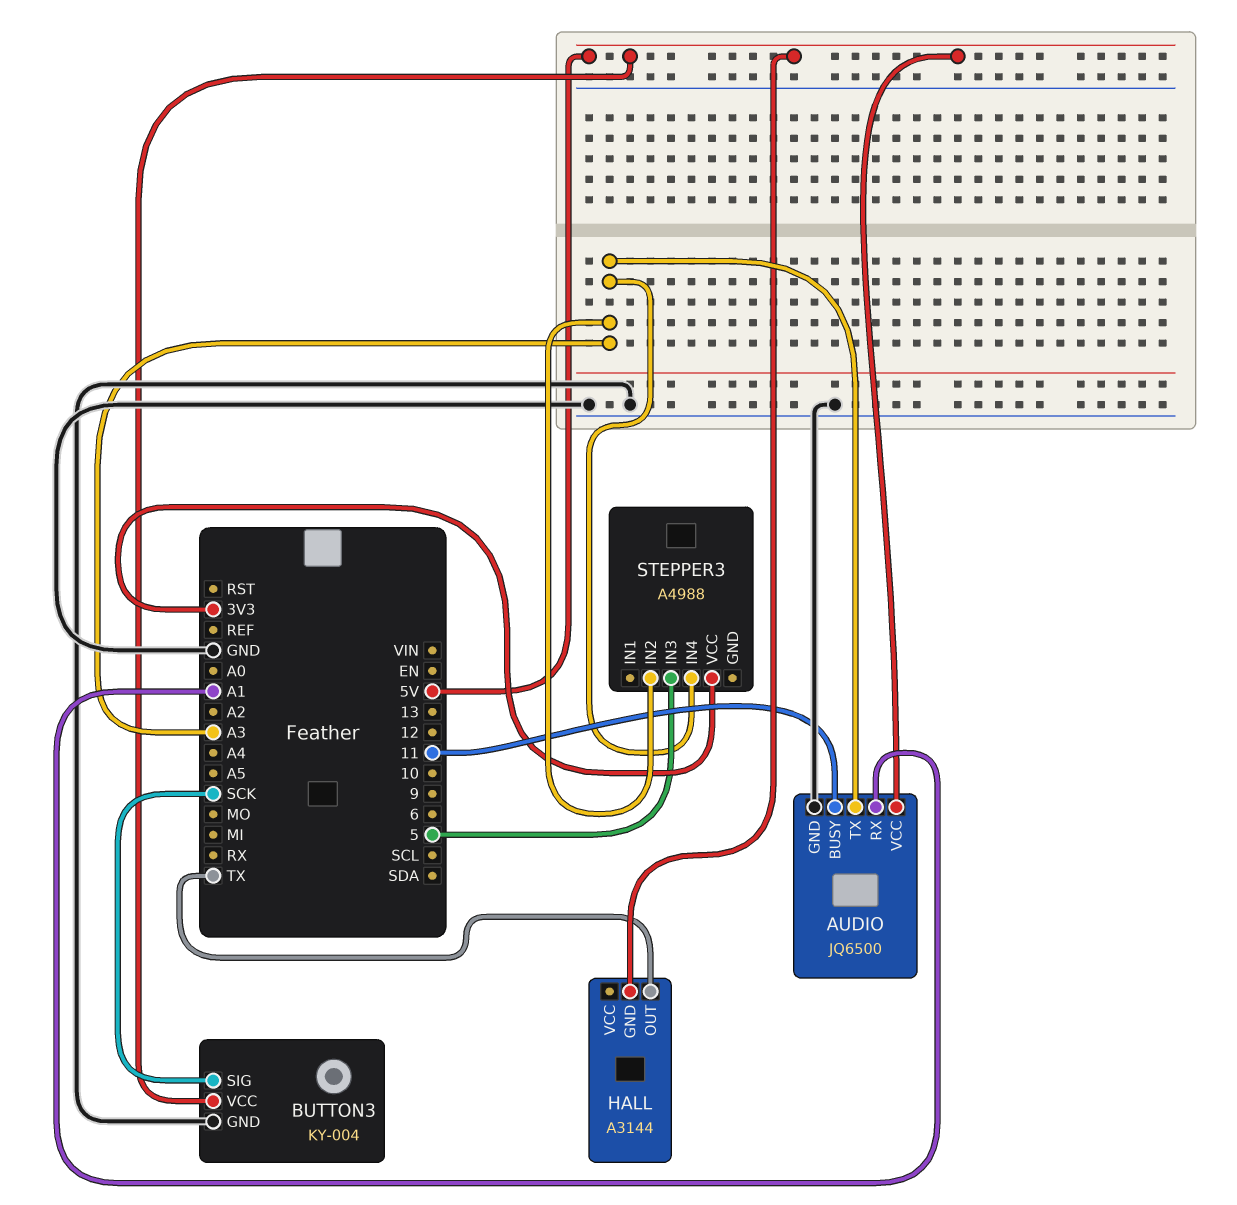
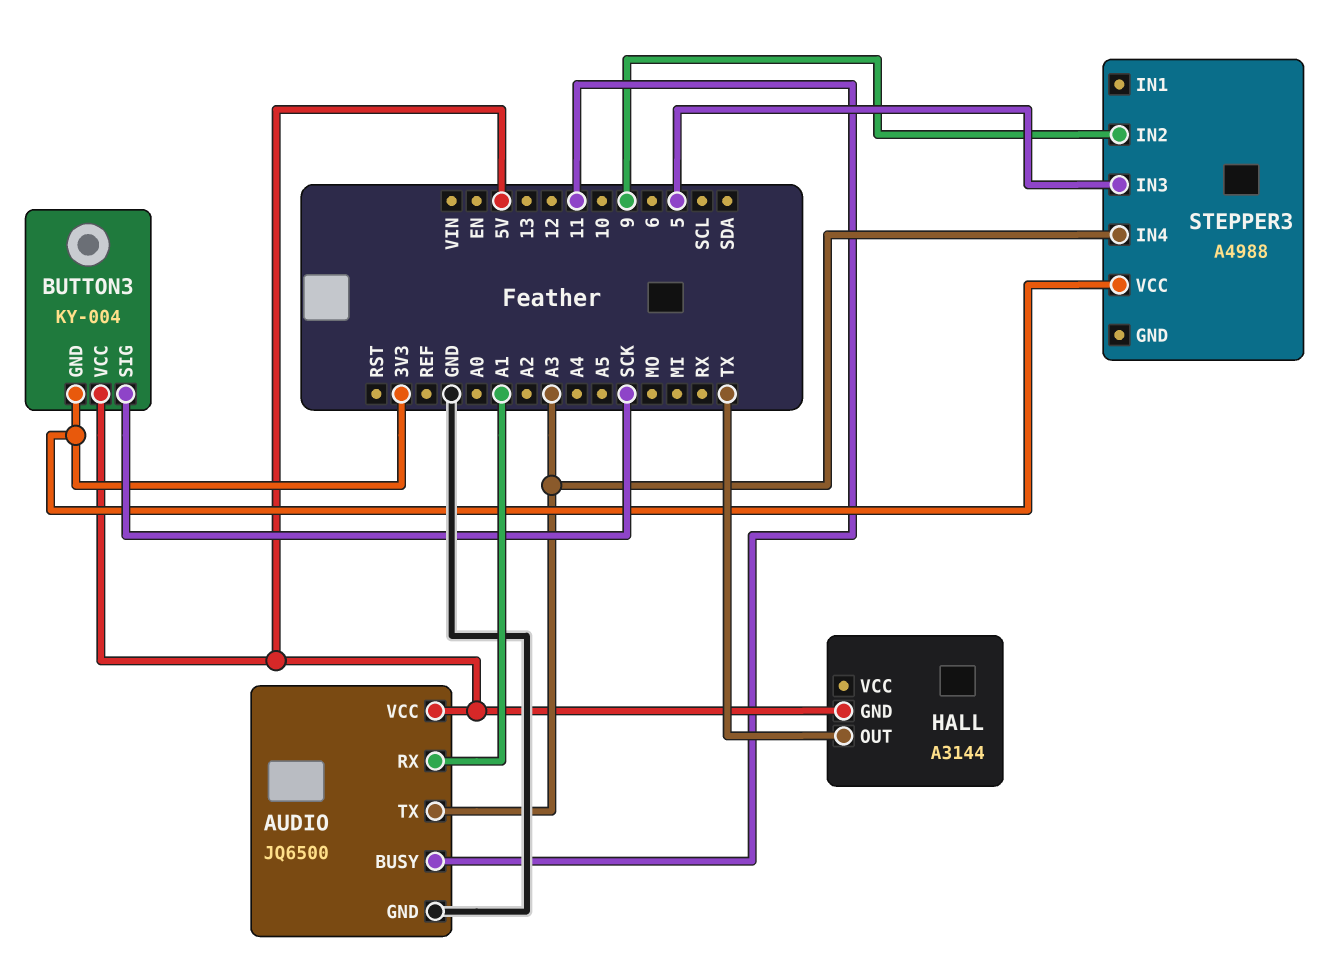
BUTTON3 pin GND: GND -> 3V3
STEPPER3 pin IN2: A3 -> 9

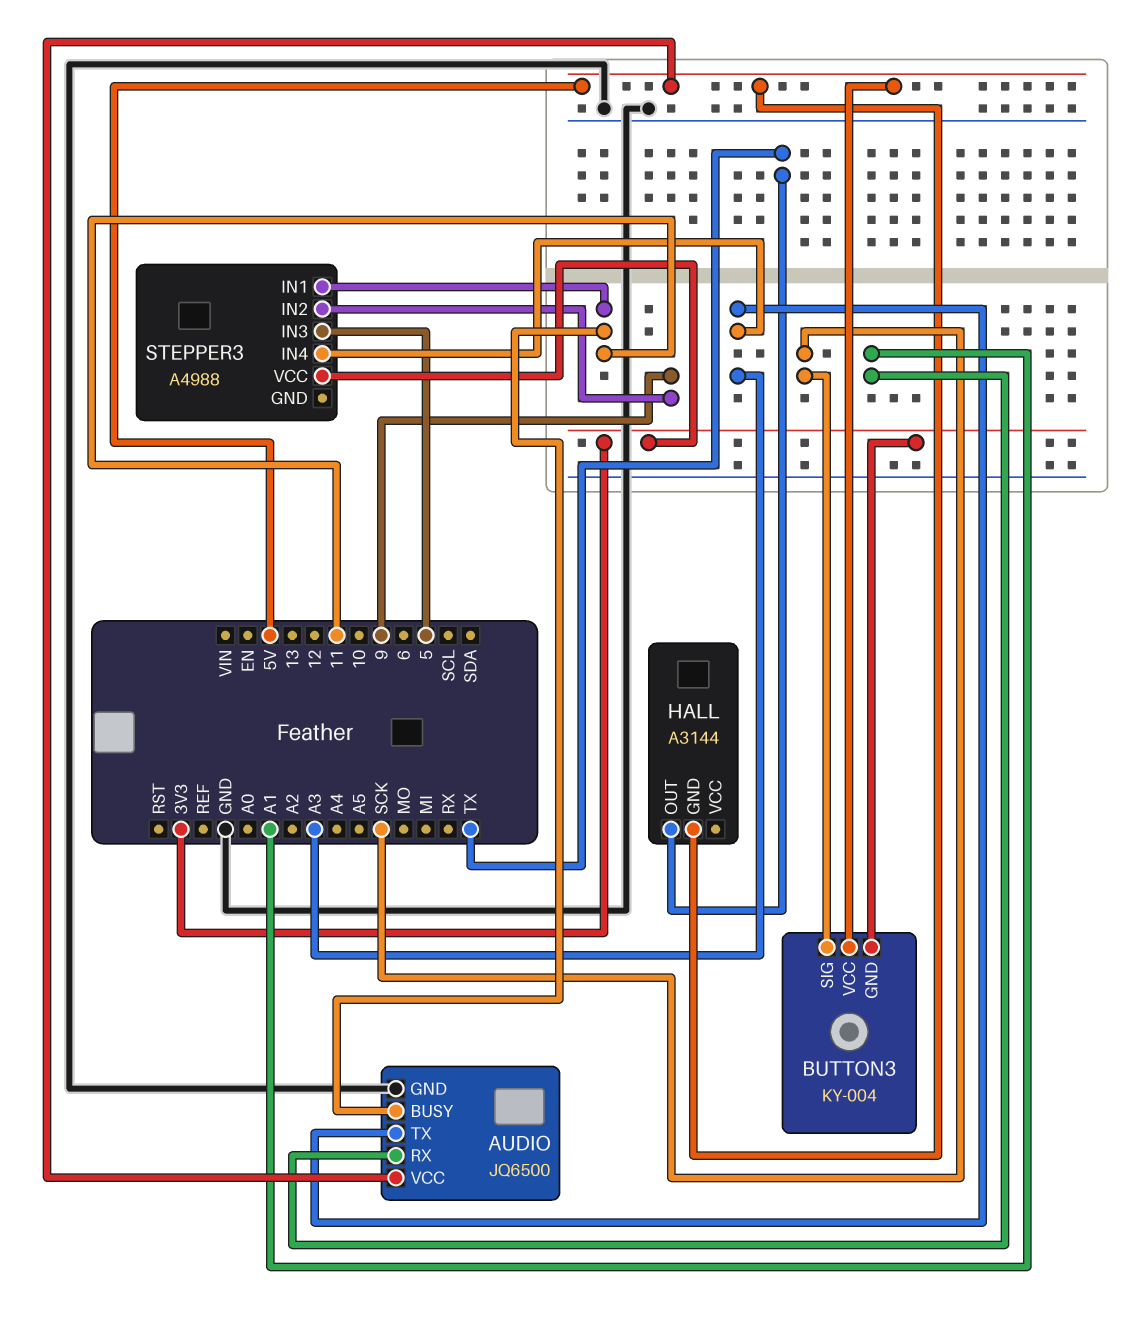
STEPPER3 pin IN1: none -> 11

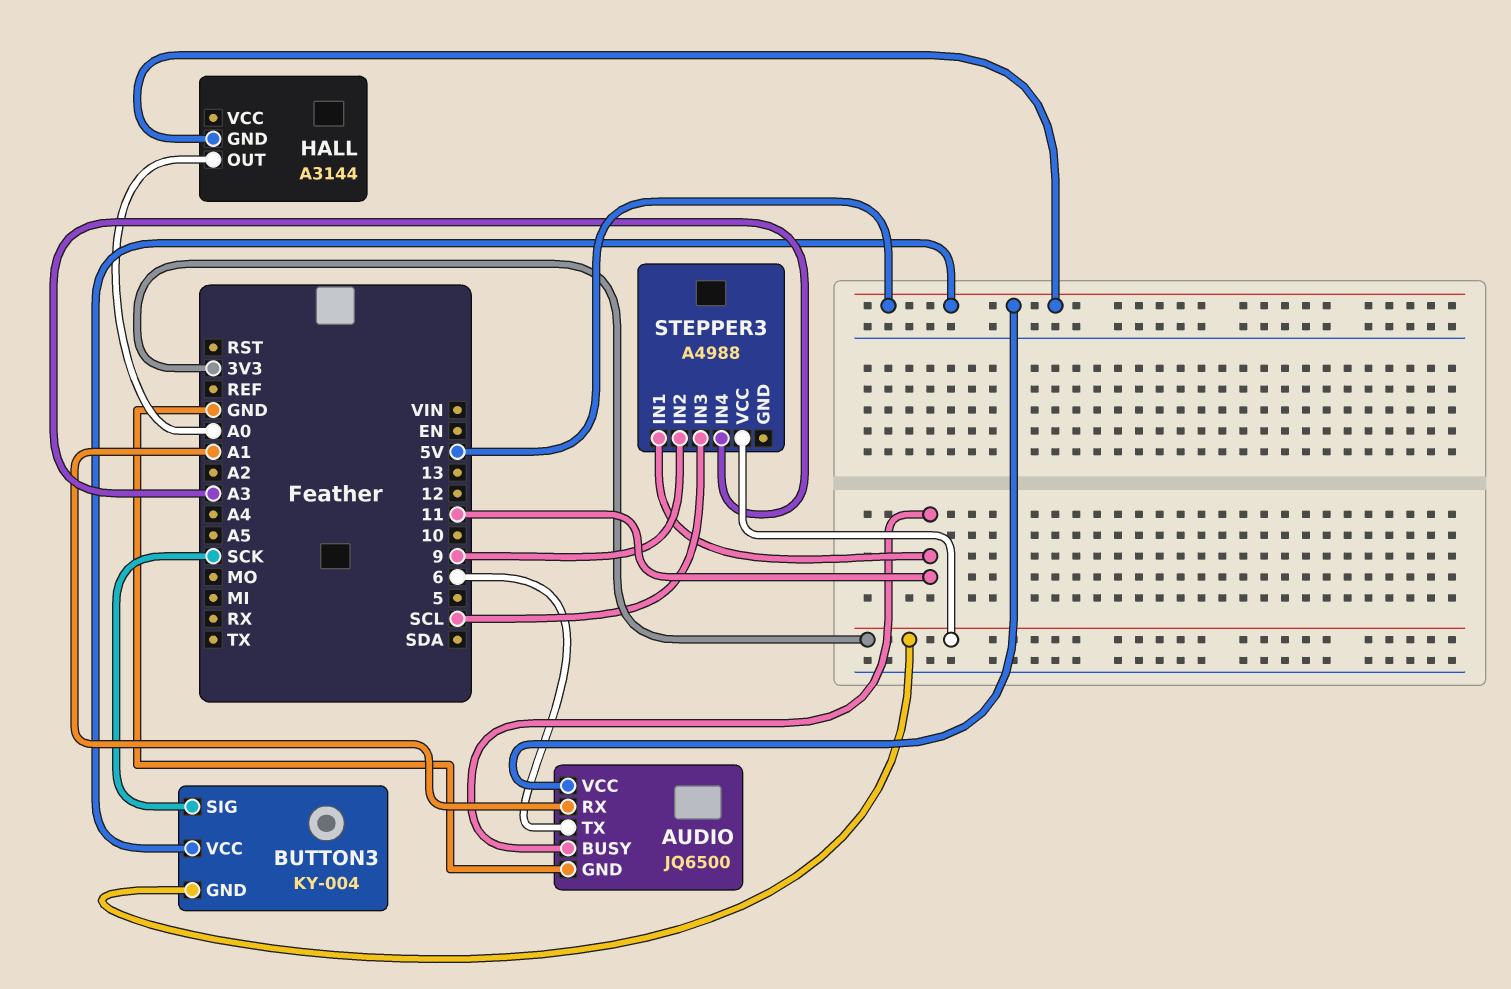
AUDIO pin TX: A3 -> 6
HALL pin OUT: TX -> A0
STEPPER3 pin IN3: 5 -> SCL

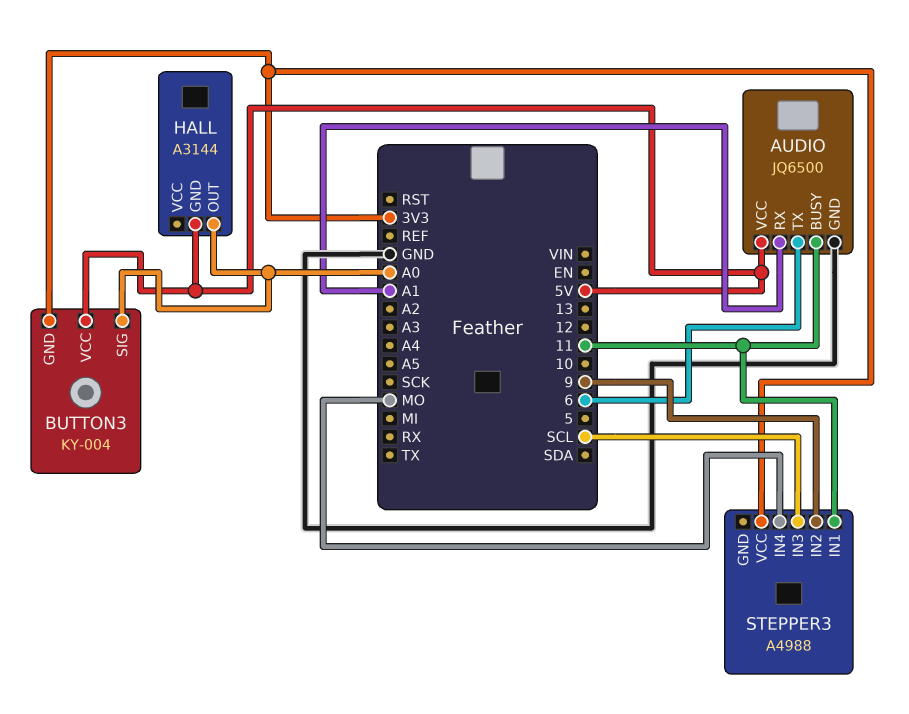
BUTTON3 pin SIG: SCK -> A0
STEPPER3 pin IN4: A3 -> MO

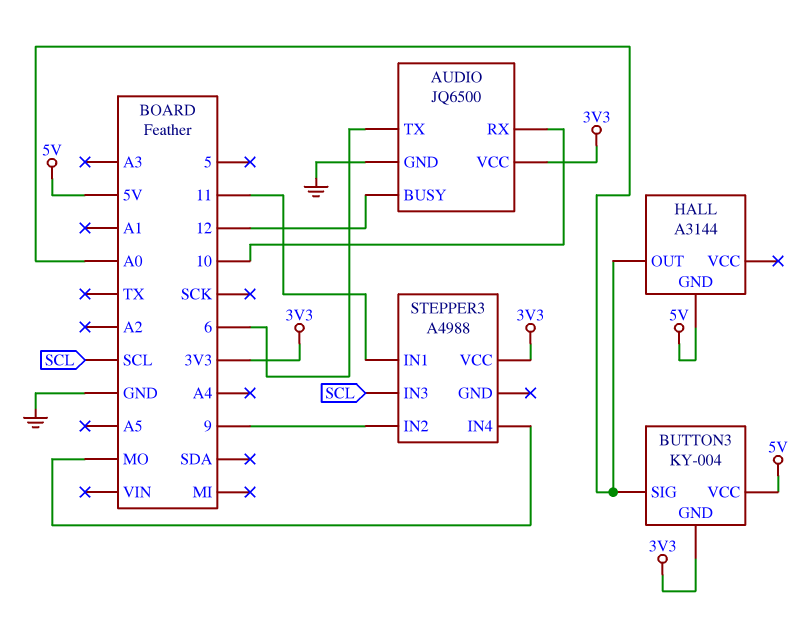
AUDIO pin BUSY: 11 -> 12
AUDIO pin RX: A1 -> 10
AUDIO pin VCC: 5V -> 3V3

